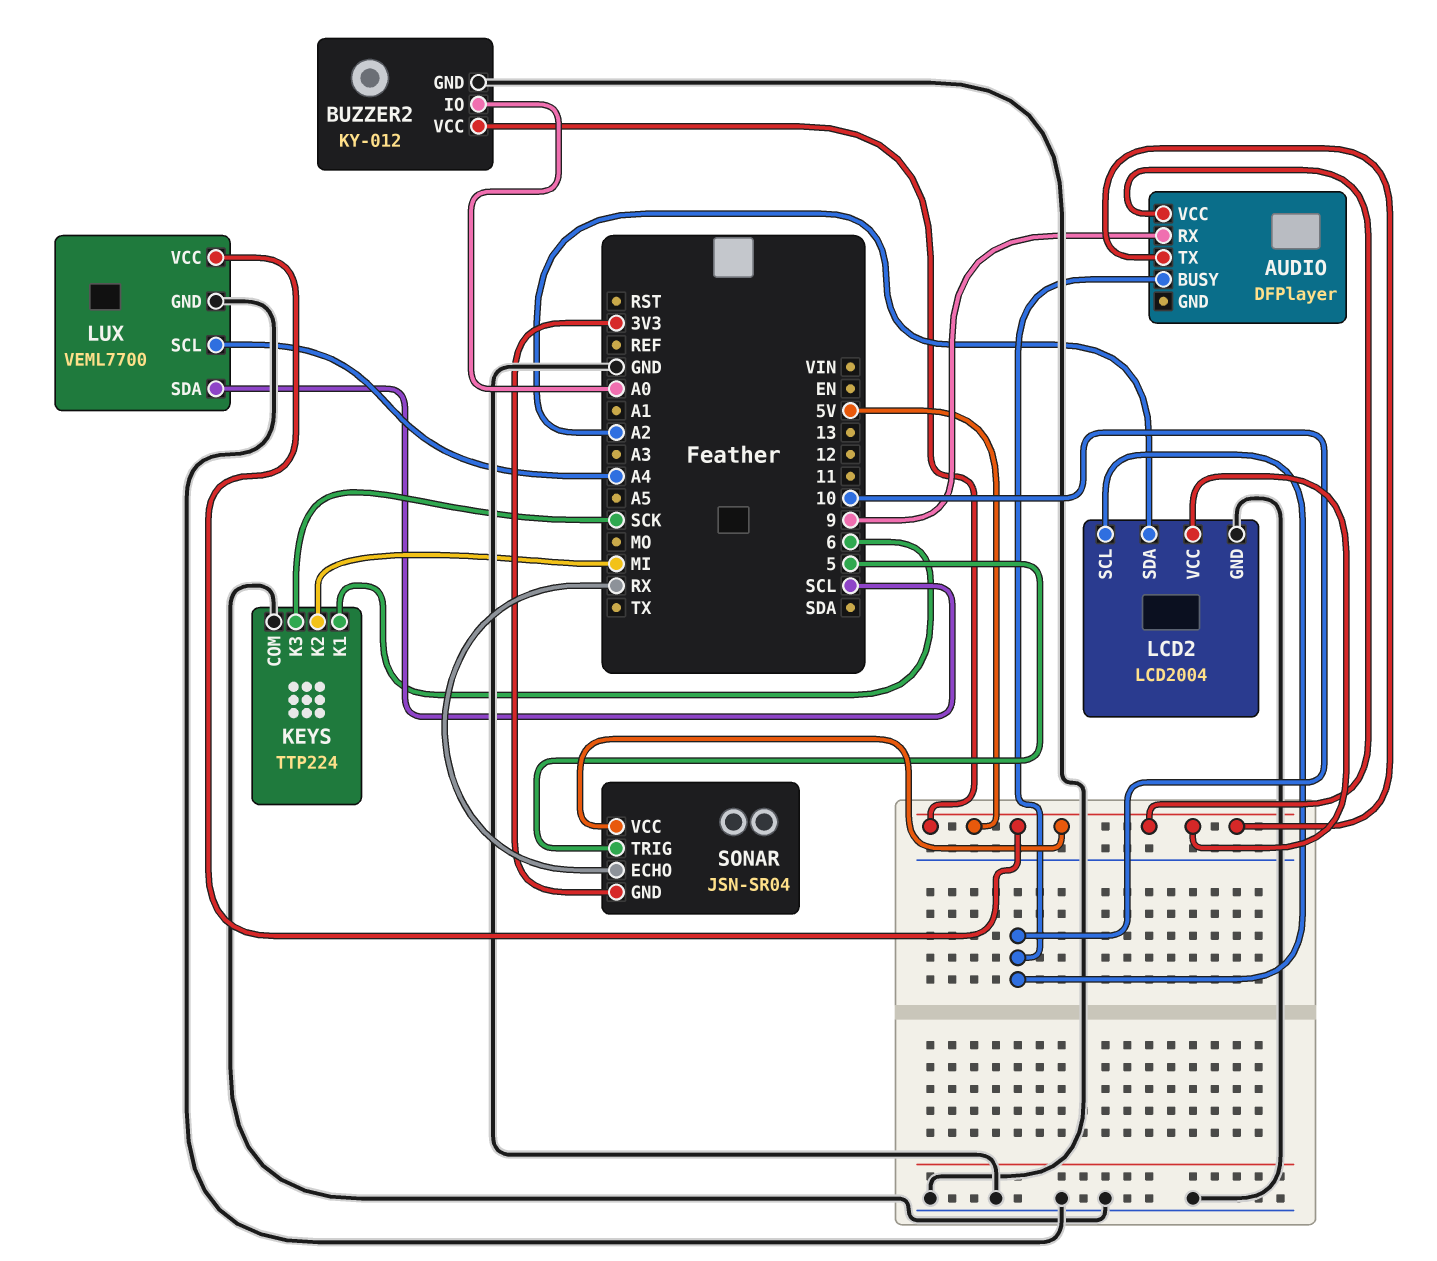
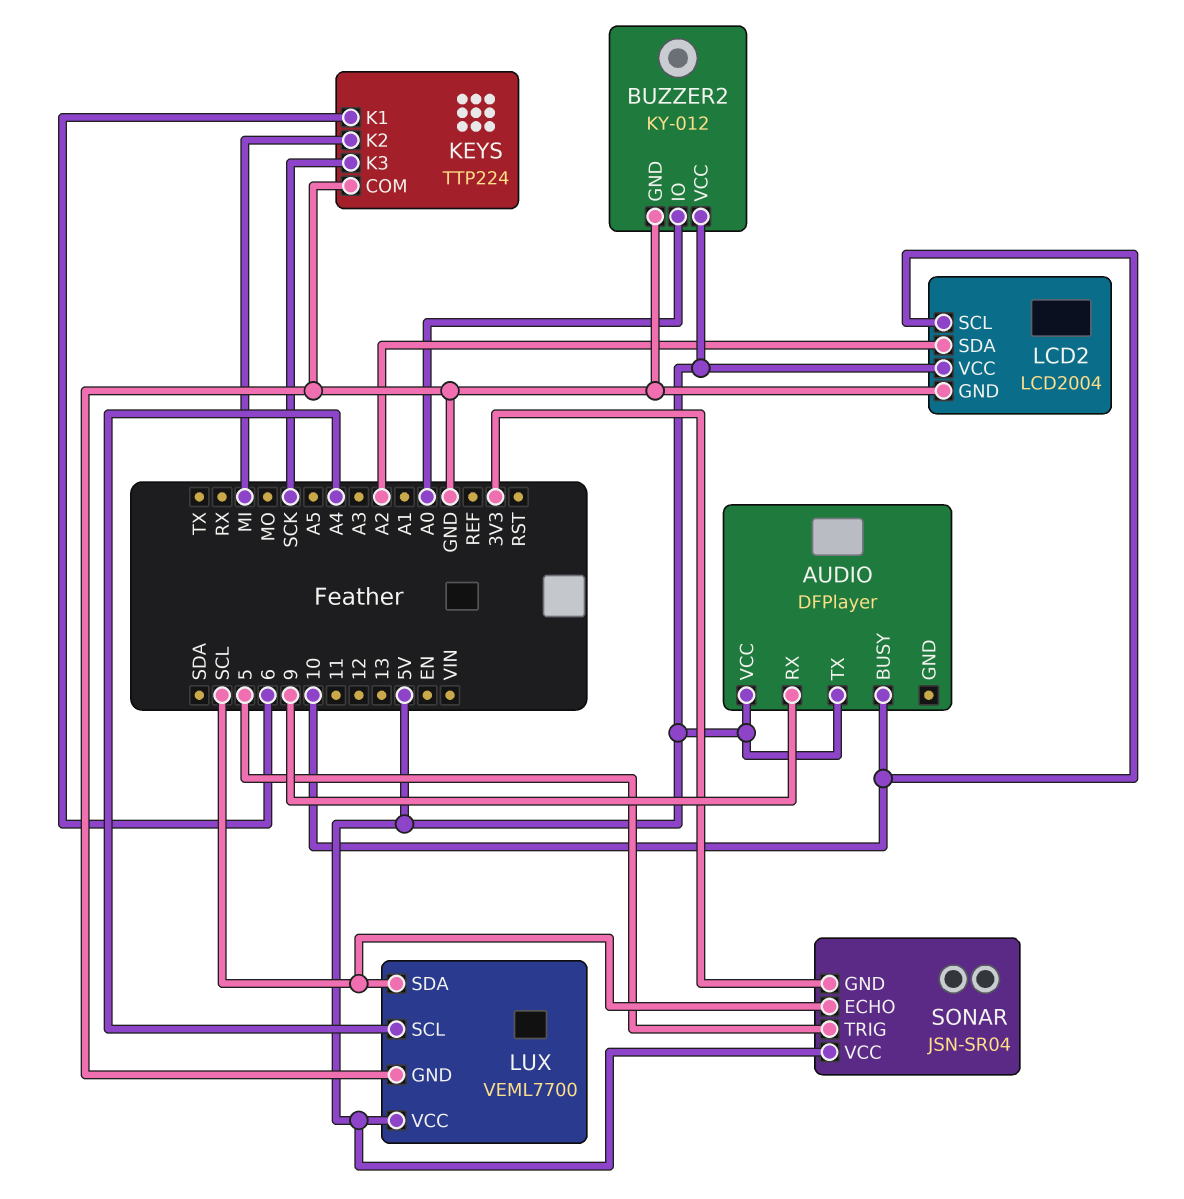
SONAR pin ECHO: RX -> SCL

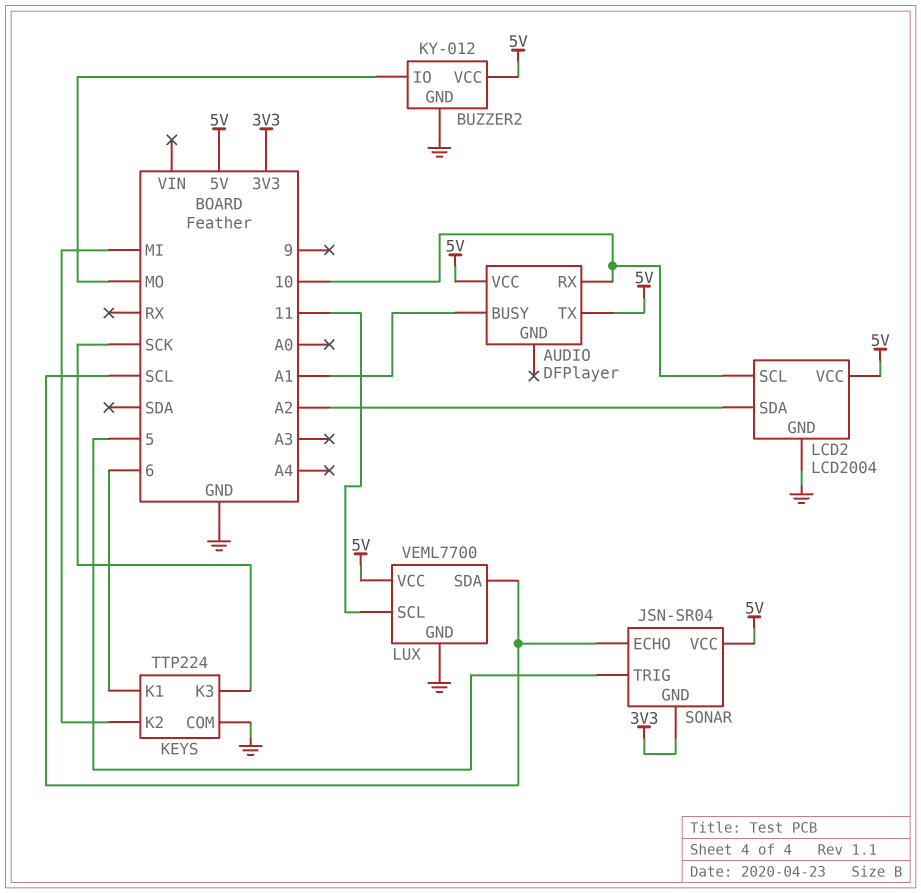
AUDIO pin BUSY: 10 -> A1
AUDIO pin RX: 9 -> 10
BUZZER2 pin IO: A0 -> MO
LUX pin SCL: A4 -> 11

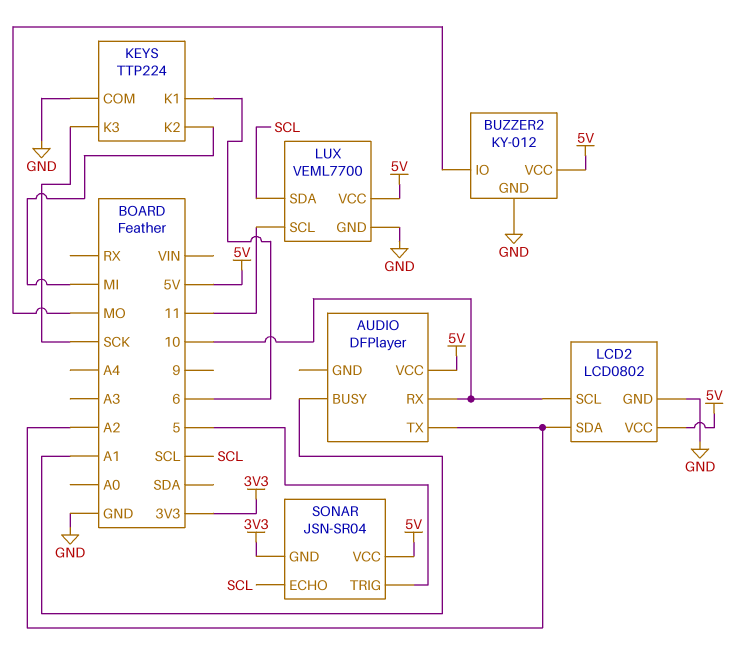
AUDIO pin TX: 5V -> A2
LCD2: LCD2004 -> LCD0802

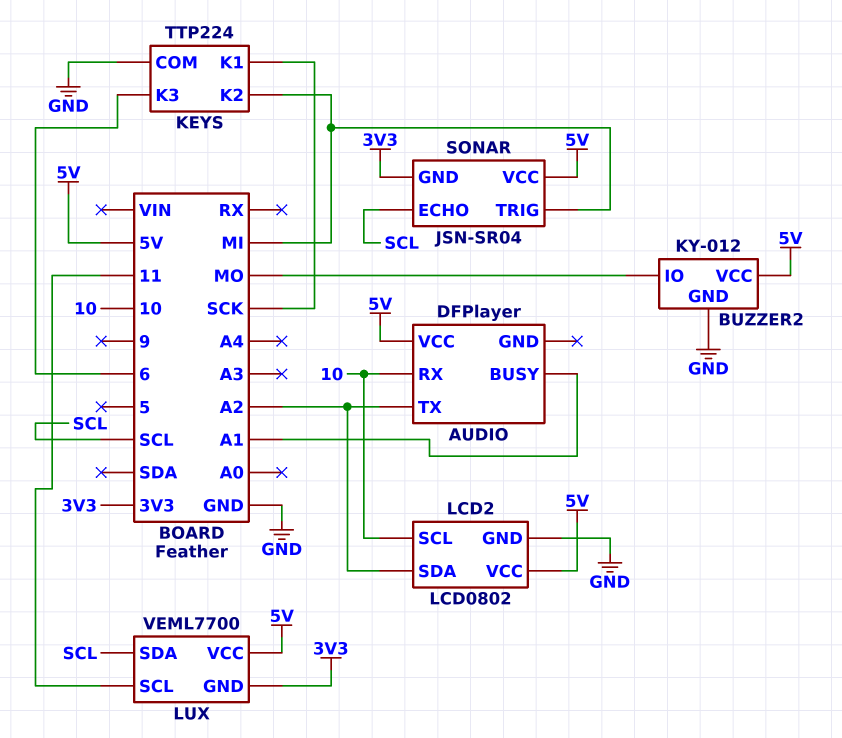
KEYS pin K1: 6 -> SCK
KEYS pin K3: SCK -> 6
LUX pin GND: GND -> 3V3
SONAR pin TRIG: 5 -> MI

